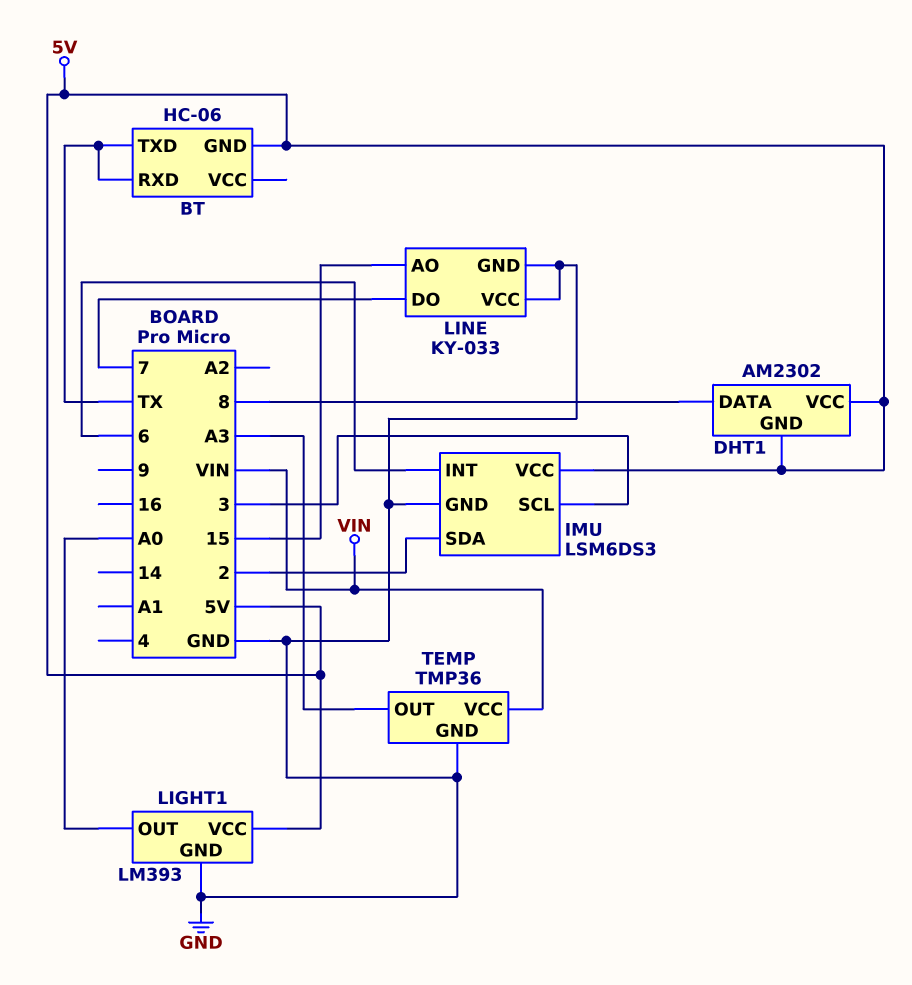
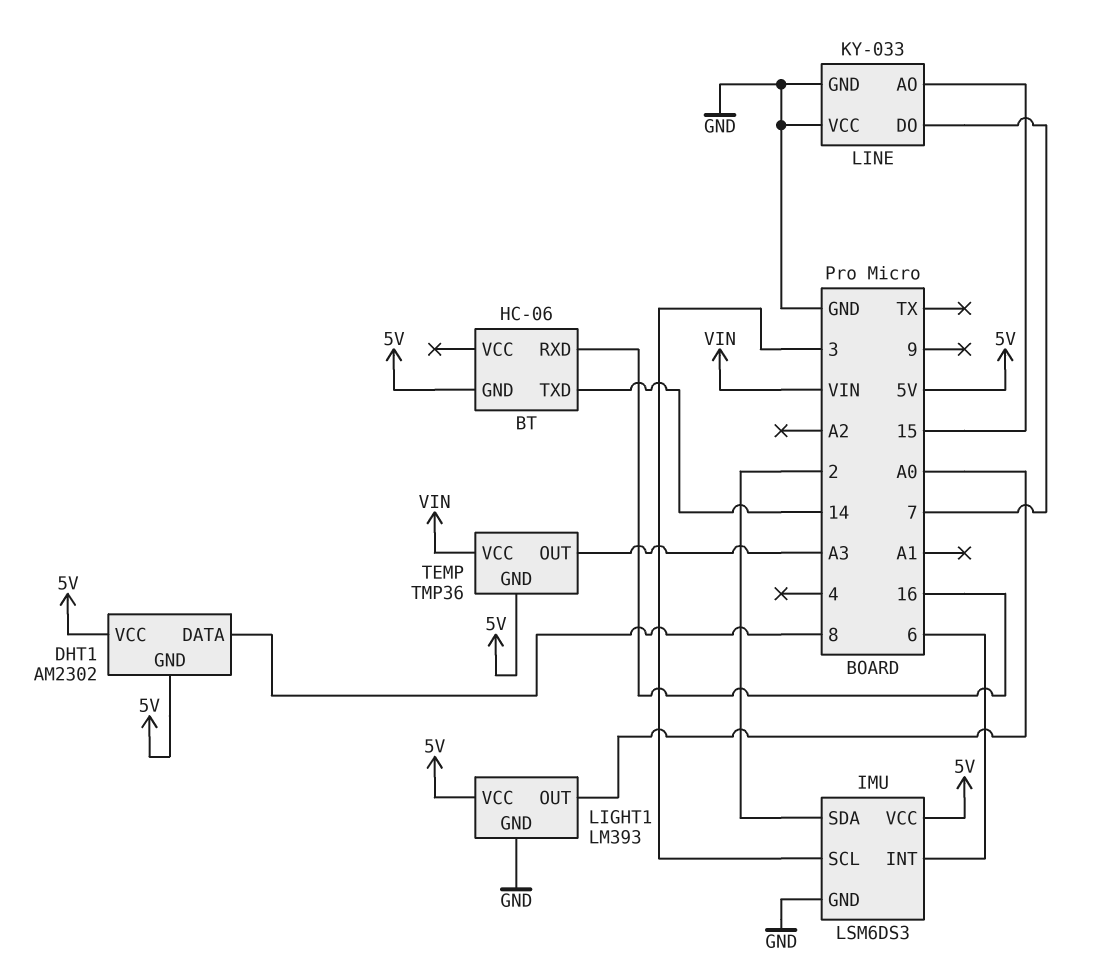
BT pin RXD: TX -> 16
BT pin TXD: TX -> 14
TEMP pin GND: GND -> 5V

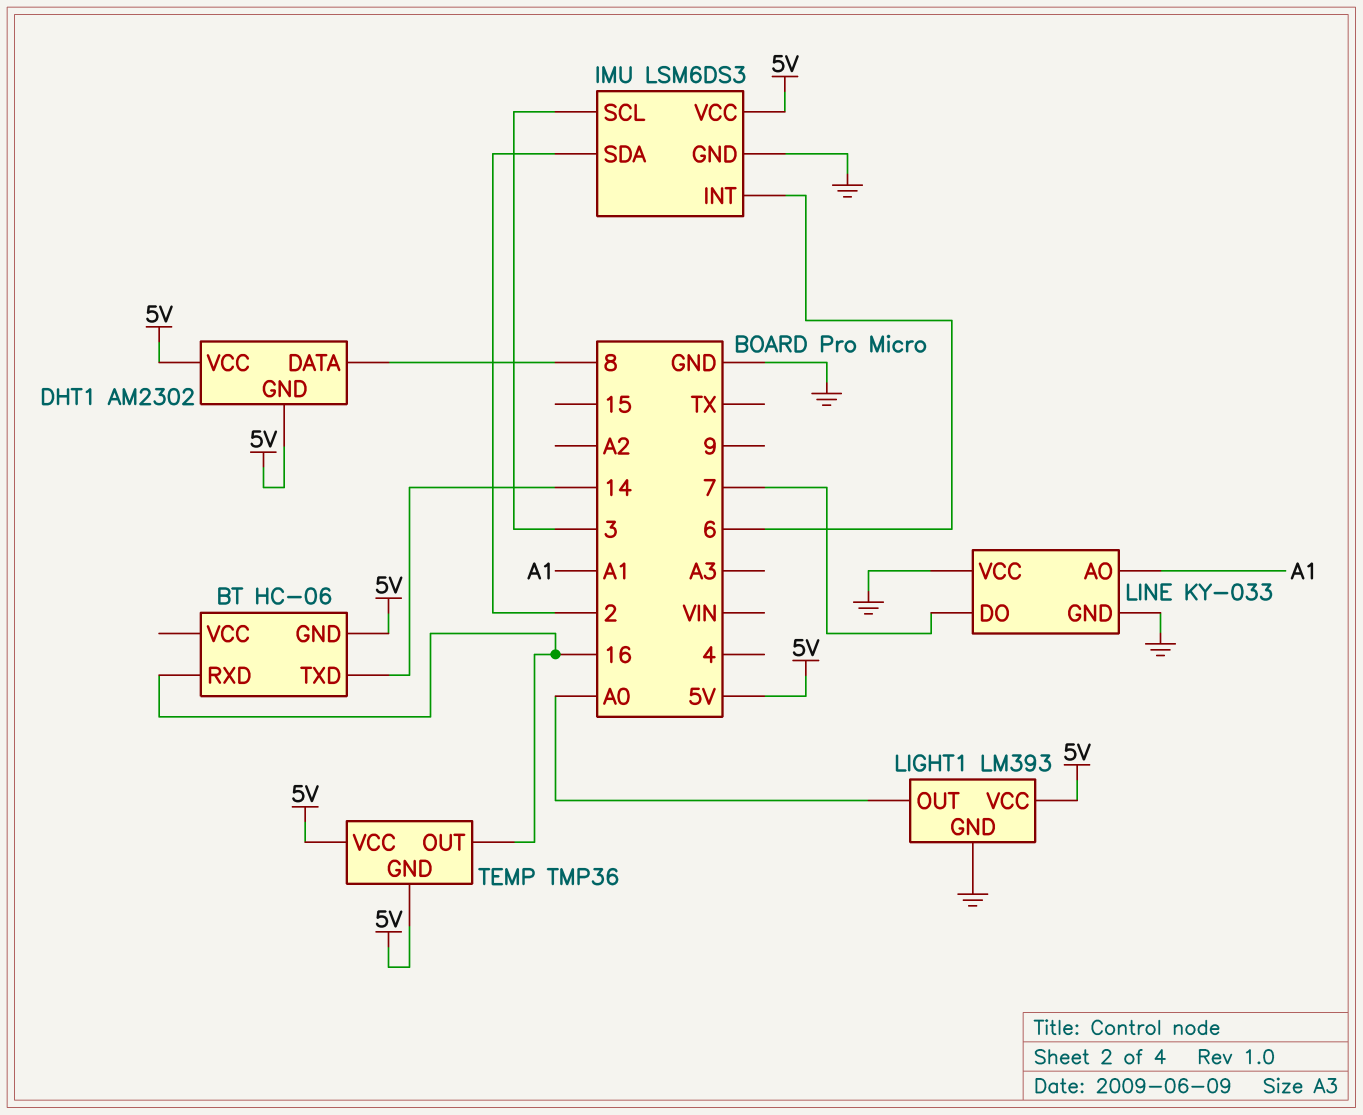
LINE pin AO: 15 -> A1
TEMP pin OUT: A3 -> 16
TEMP pin VCC: VIN -> 5V

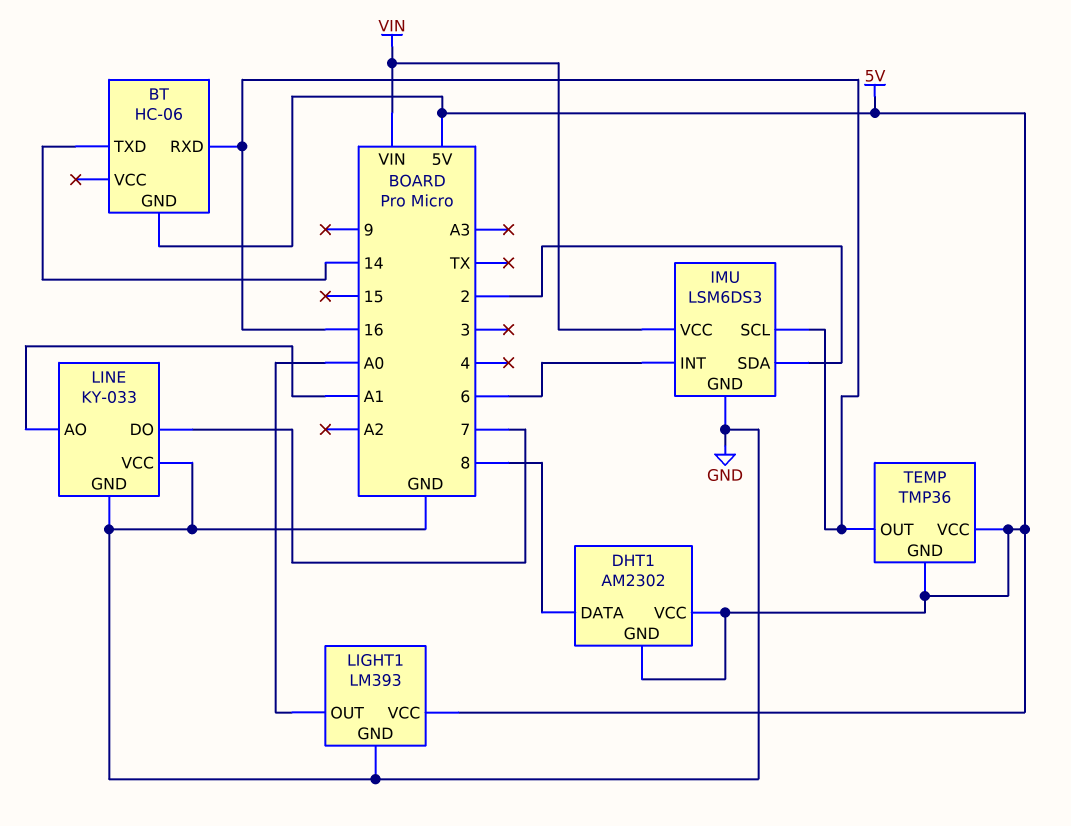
IMU pin SCL: 3 -> 16
IMU pin VCC: 5V -> VIN

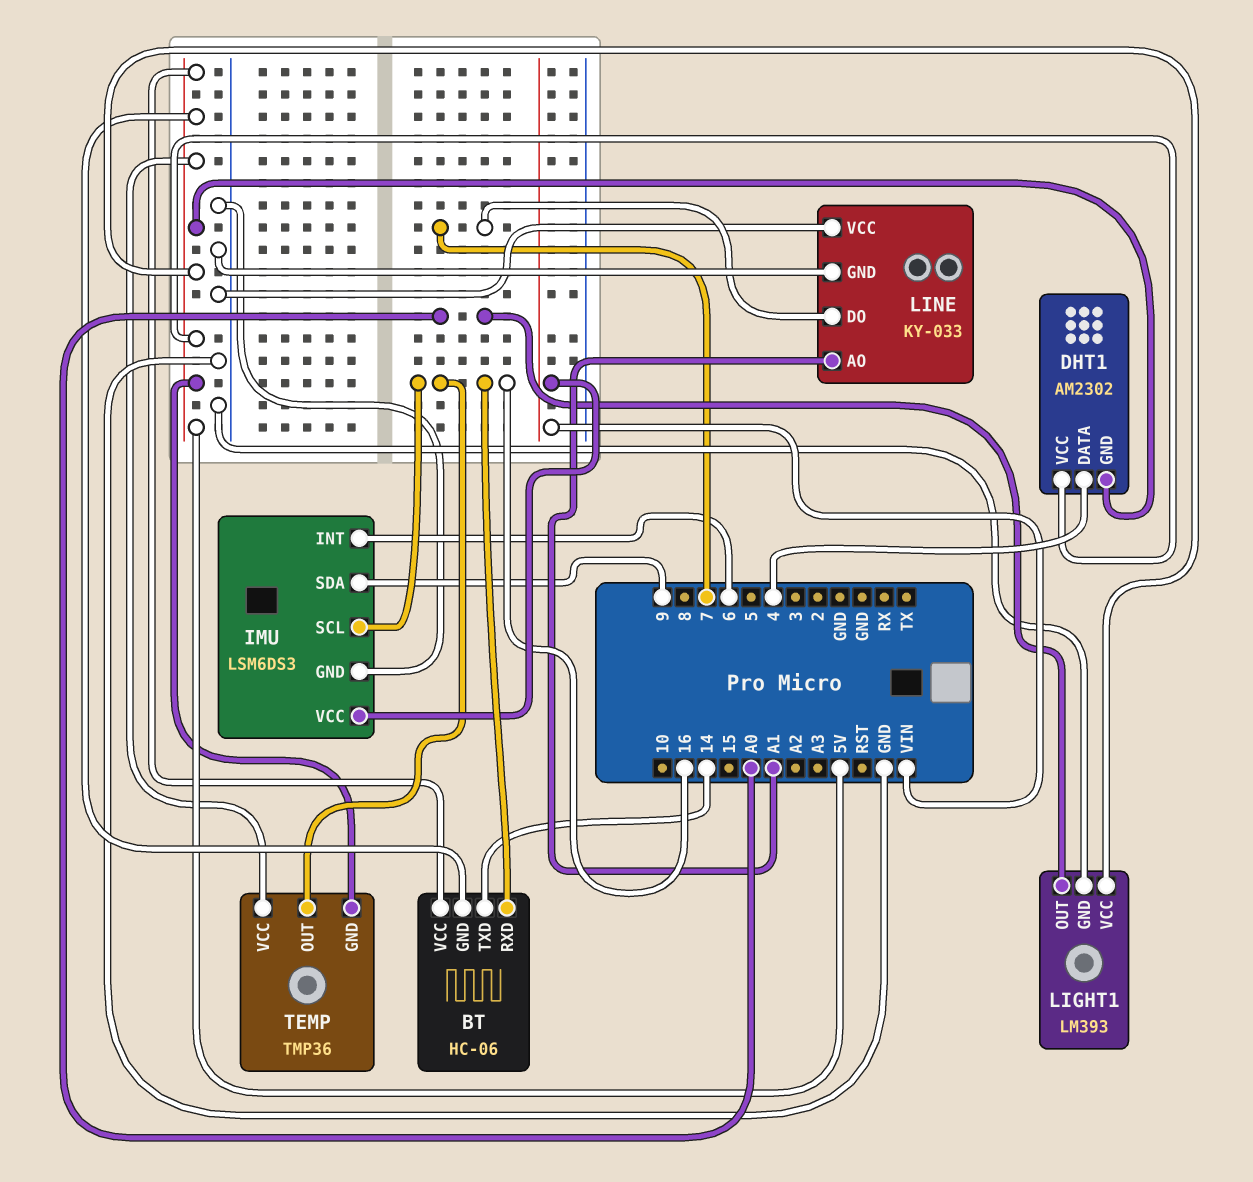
BT pin VCC: none -> 5V
DHT1 pin DATA: 8 -> 4
IMU pin SDA: 2 -> 9

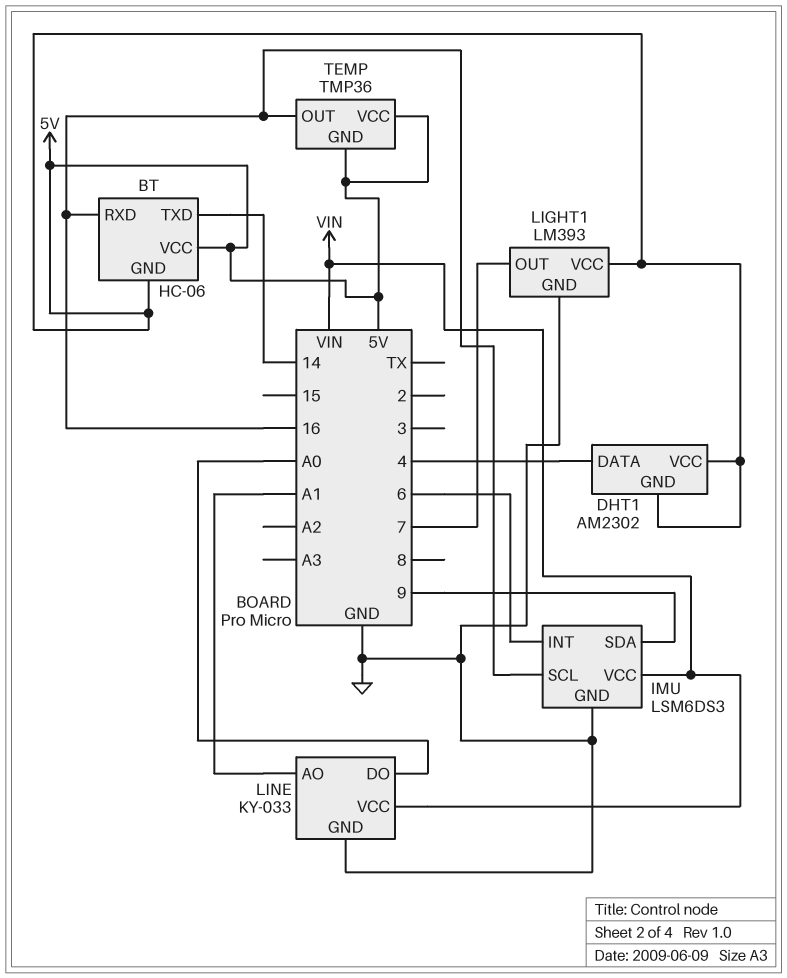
LIGHT1 pin OUT: A0 -> 7
LINE pin DO: 7 -> A0
LINE pin VCC: GND -> VIN

